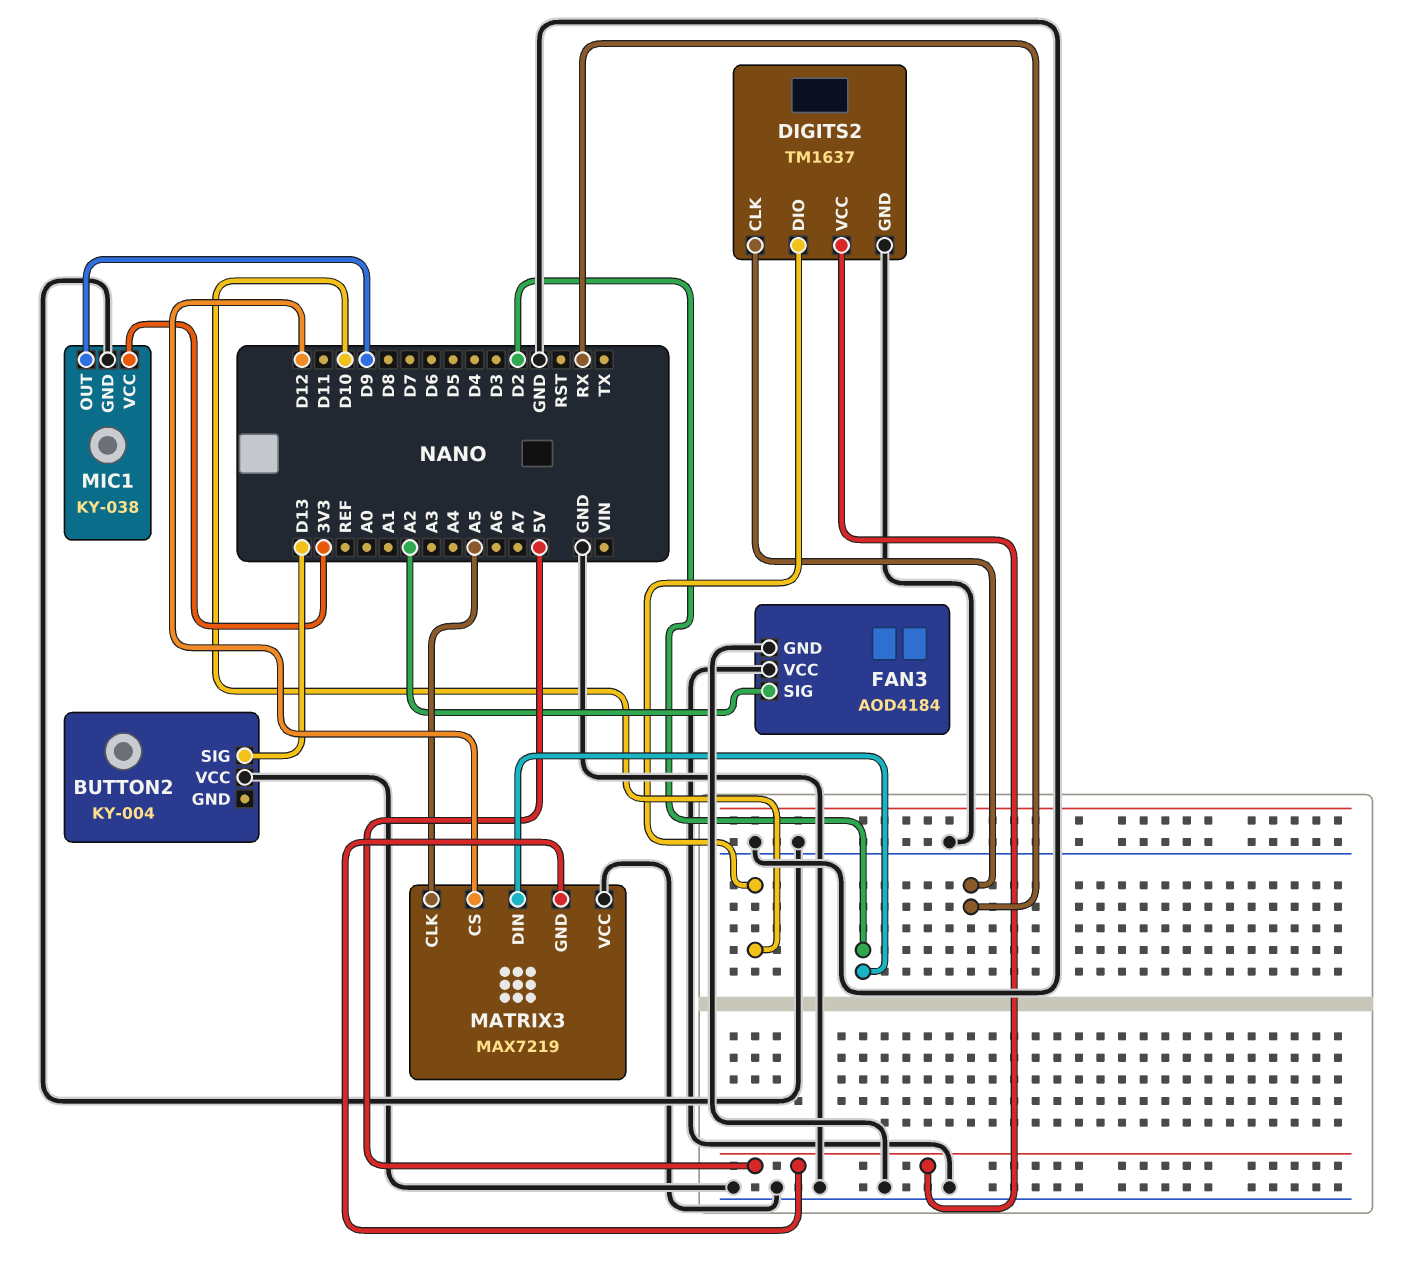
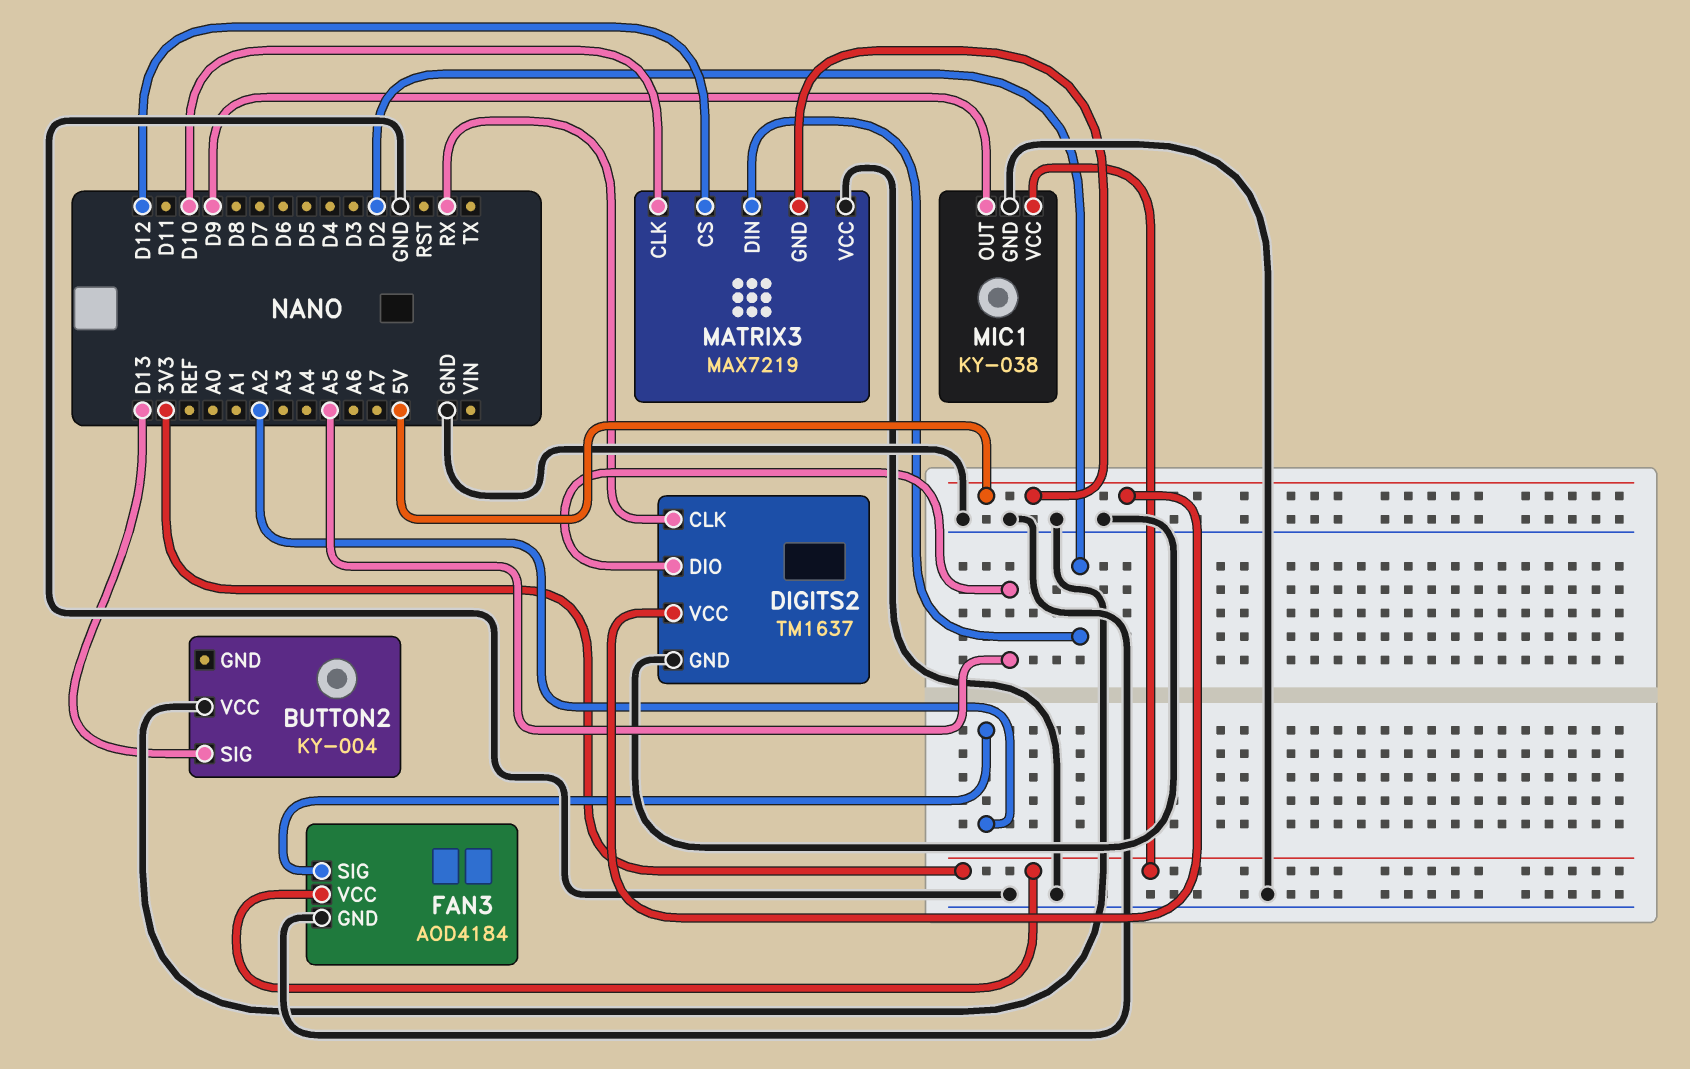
DIGITS2 pin DIO: D10 -> A5
FAN3 pin VCC: GND -> 3V3
MATRIX3 pin CLK: A5 -> D10

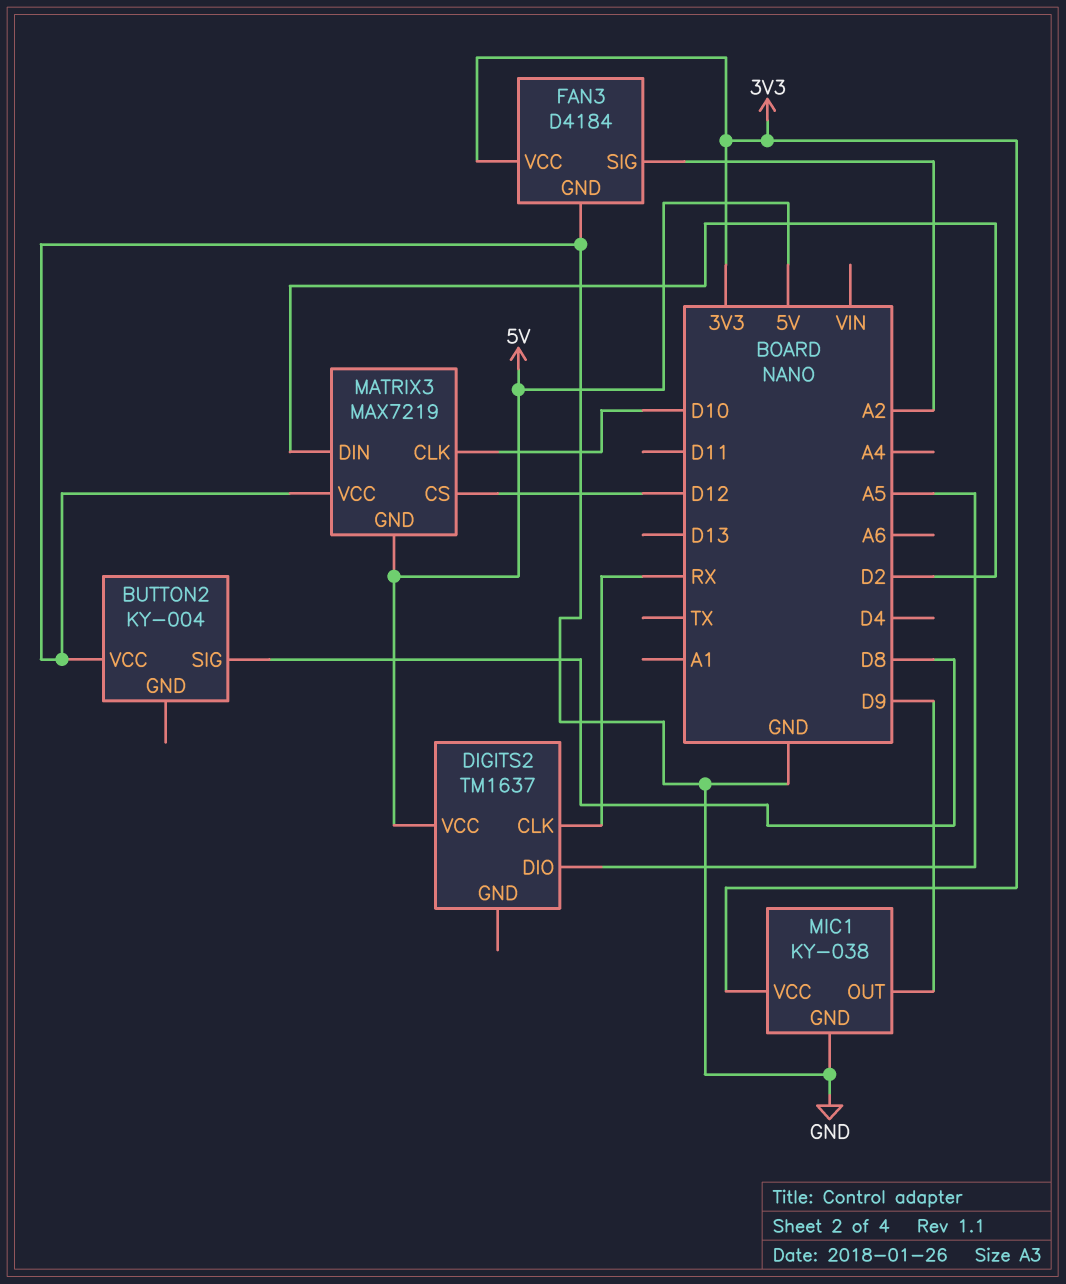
BUTTON2 pin SIG: D13 -> D8
DIGITS2 pin GND: GND -> none
FAN3: AOD4184 -> D4184

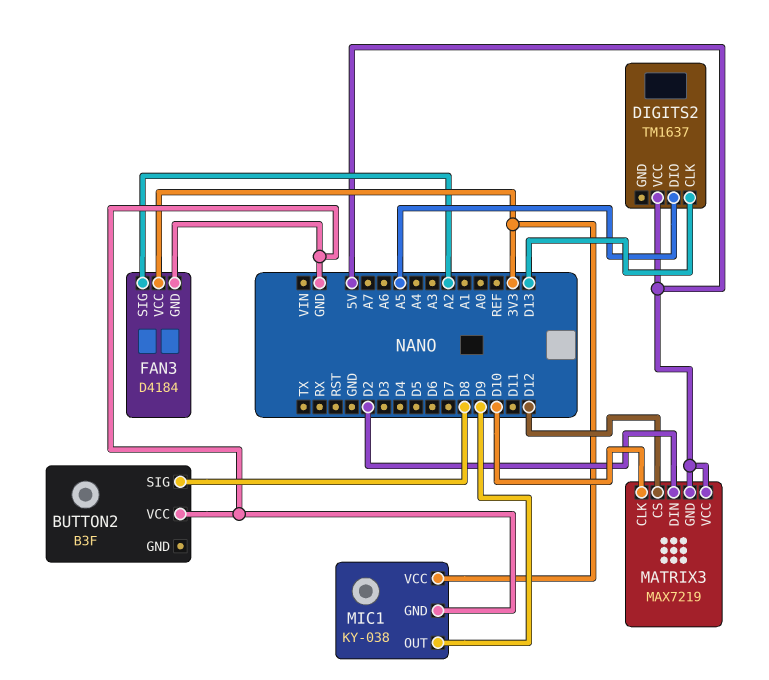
BUTTON2: KY-004 -> B3F
DIGITS2 pin CLK: RX -> D13
MATRIX3 pin VCC: GND -> 5V

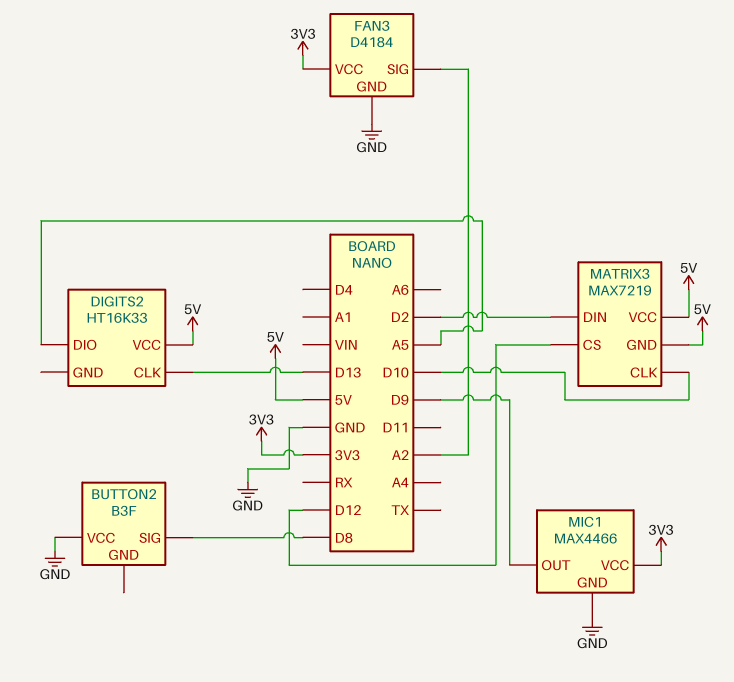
DIGITS2: TM1637 -> HT16K33
MIC1: KY-038 -> MAX4466

